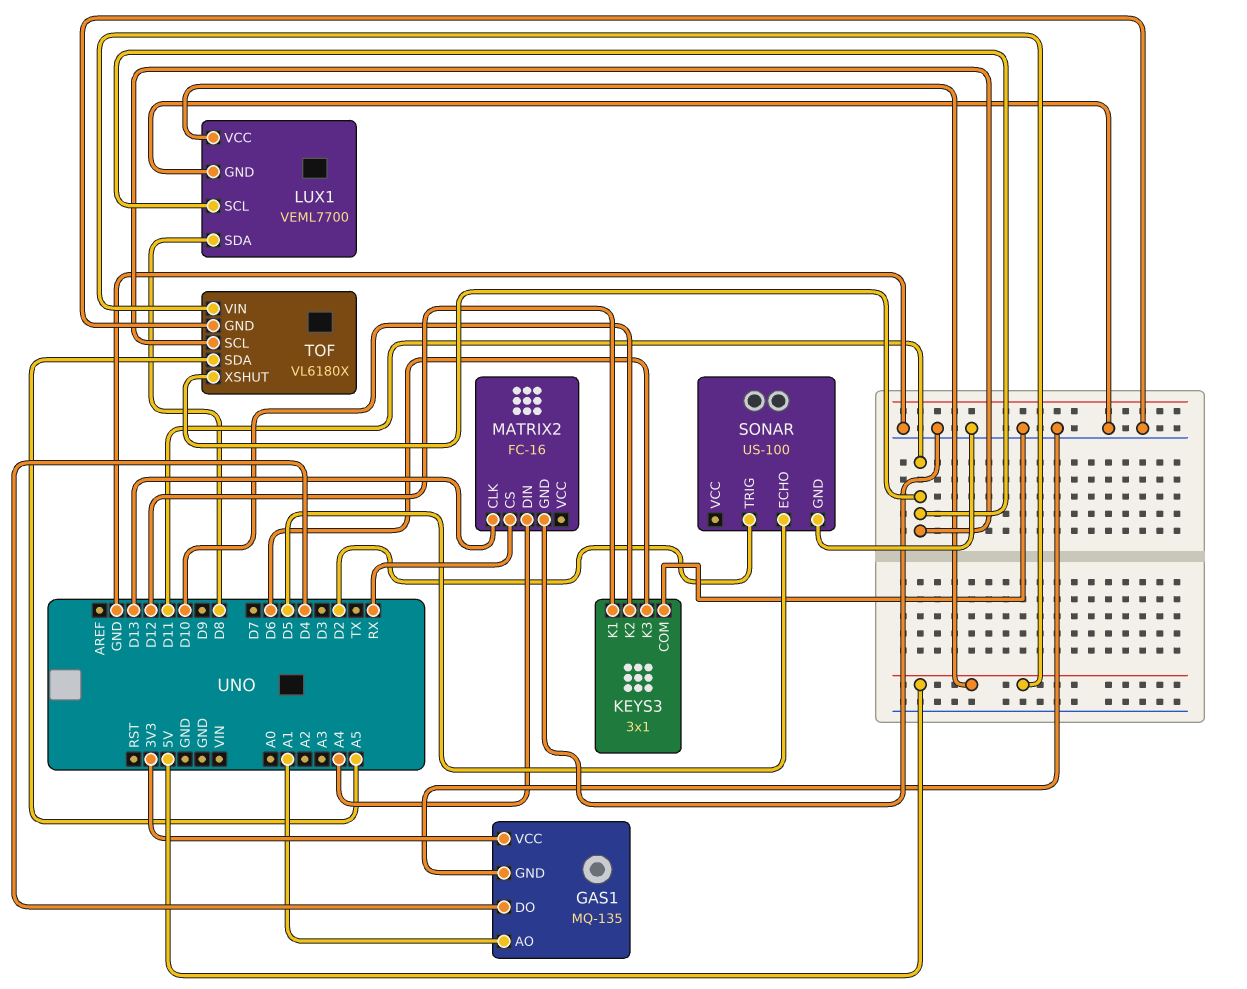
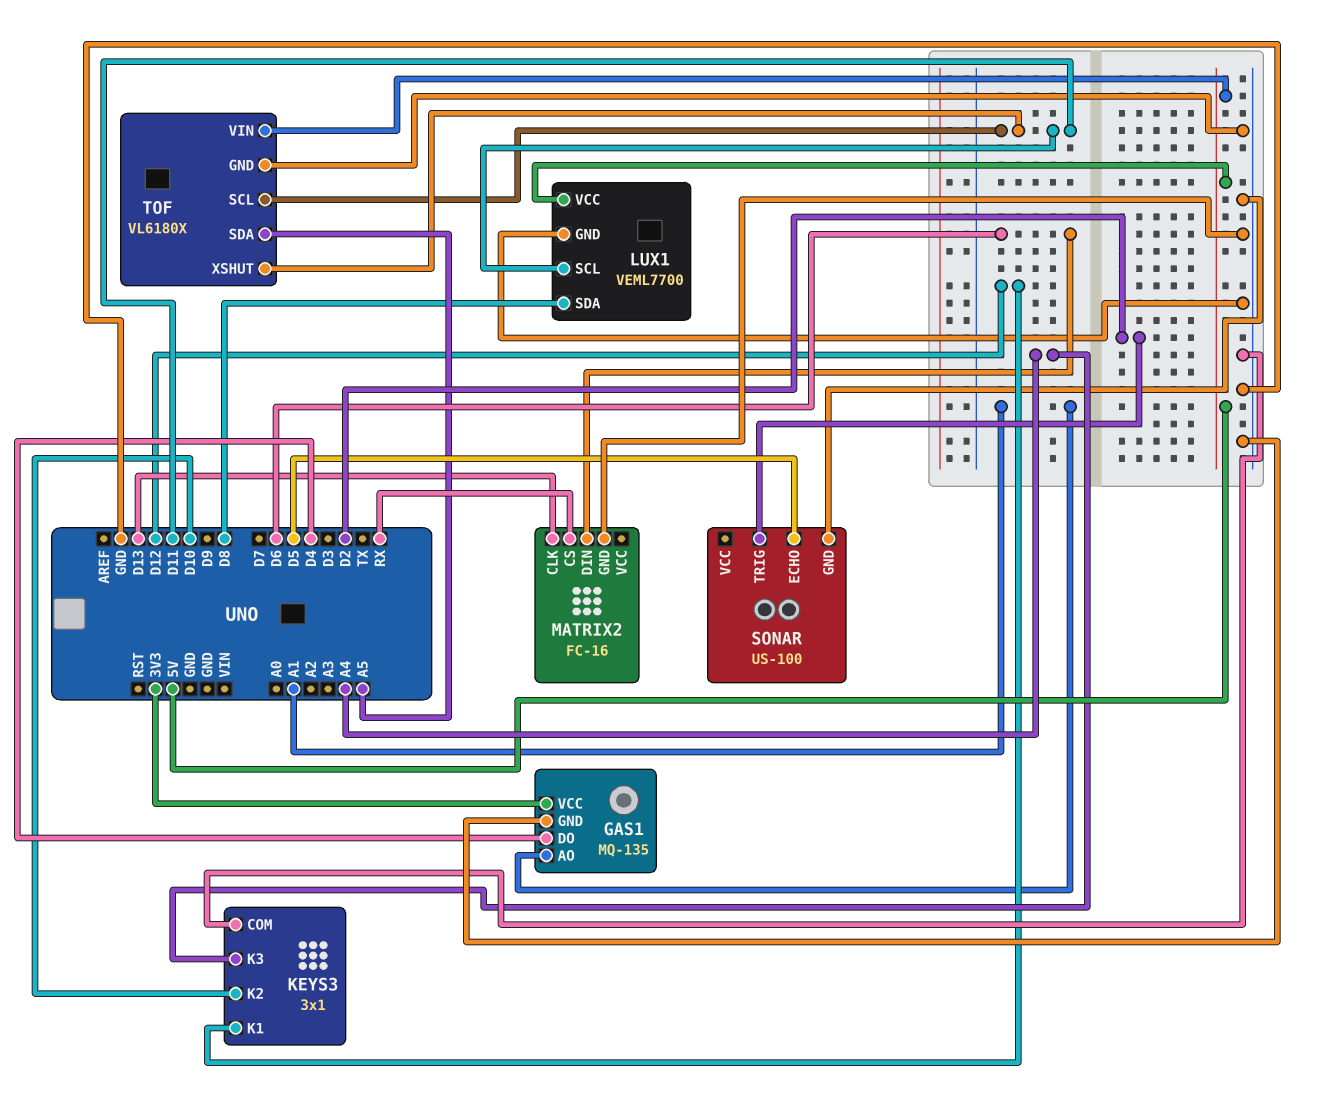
KEYS3 pin K3: D6 -> A4
MATRIX2 pin DIN: A4 -> D6

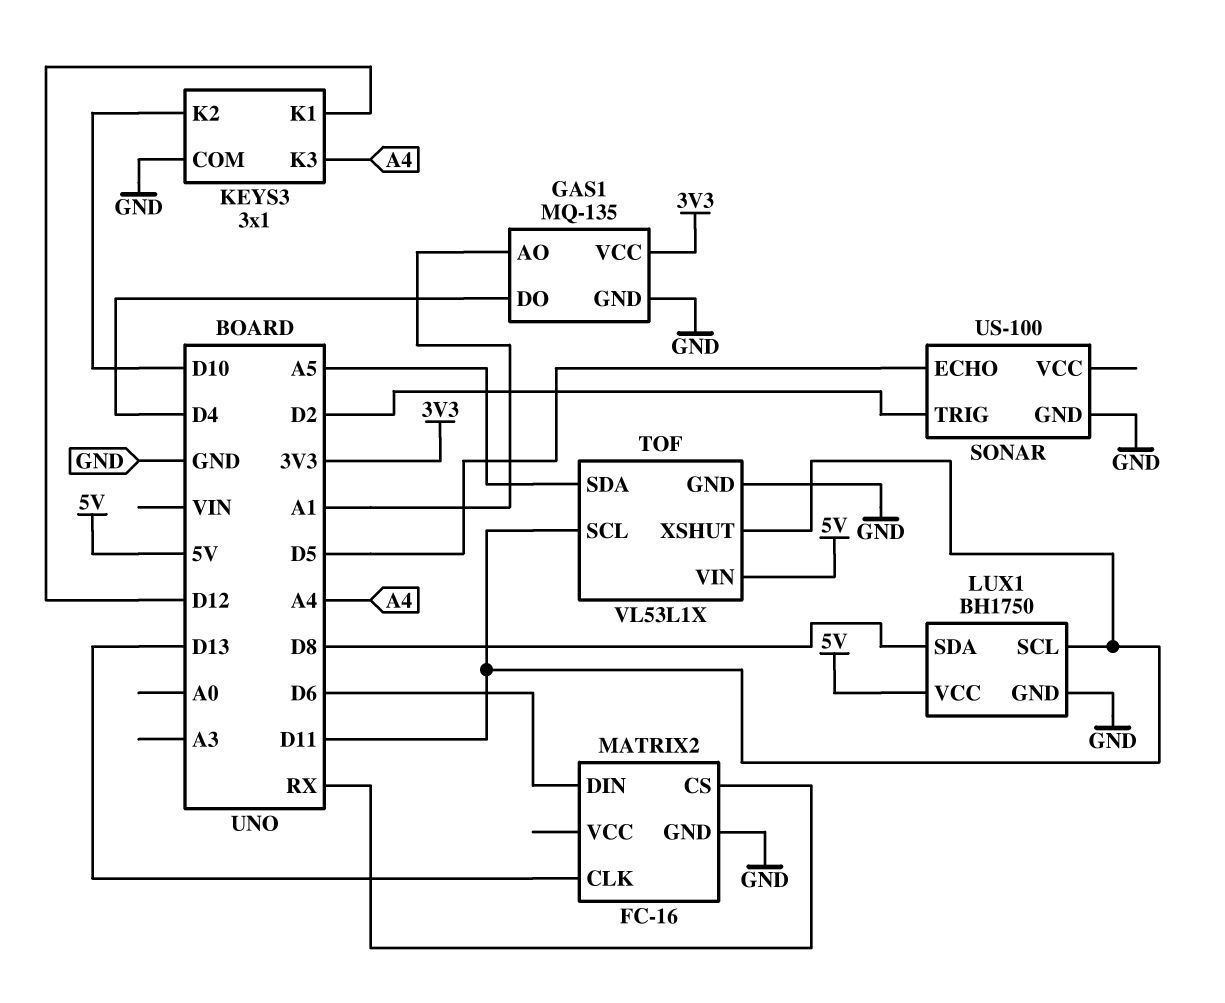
LUX1: VEML7700 -> BH1750
TOF: VL6180X -> VL53L1X

